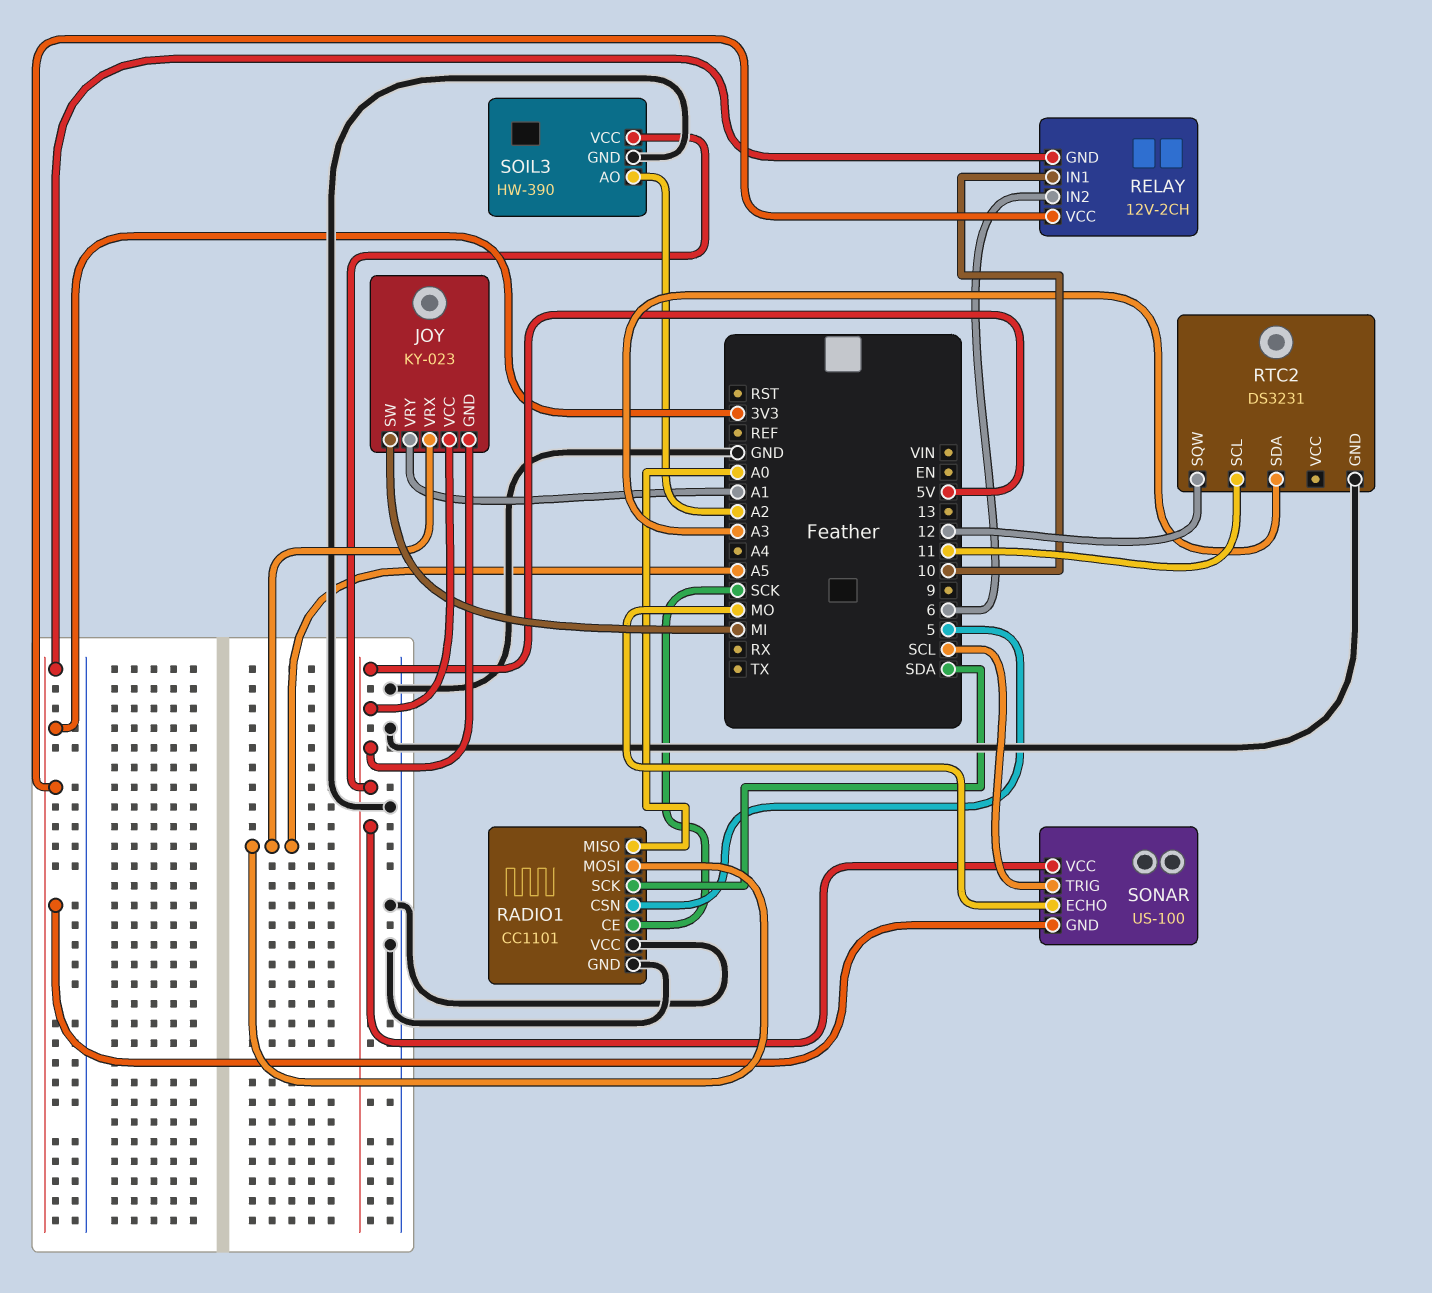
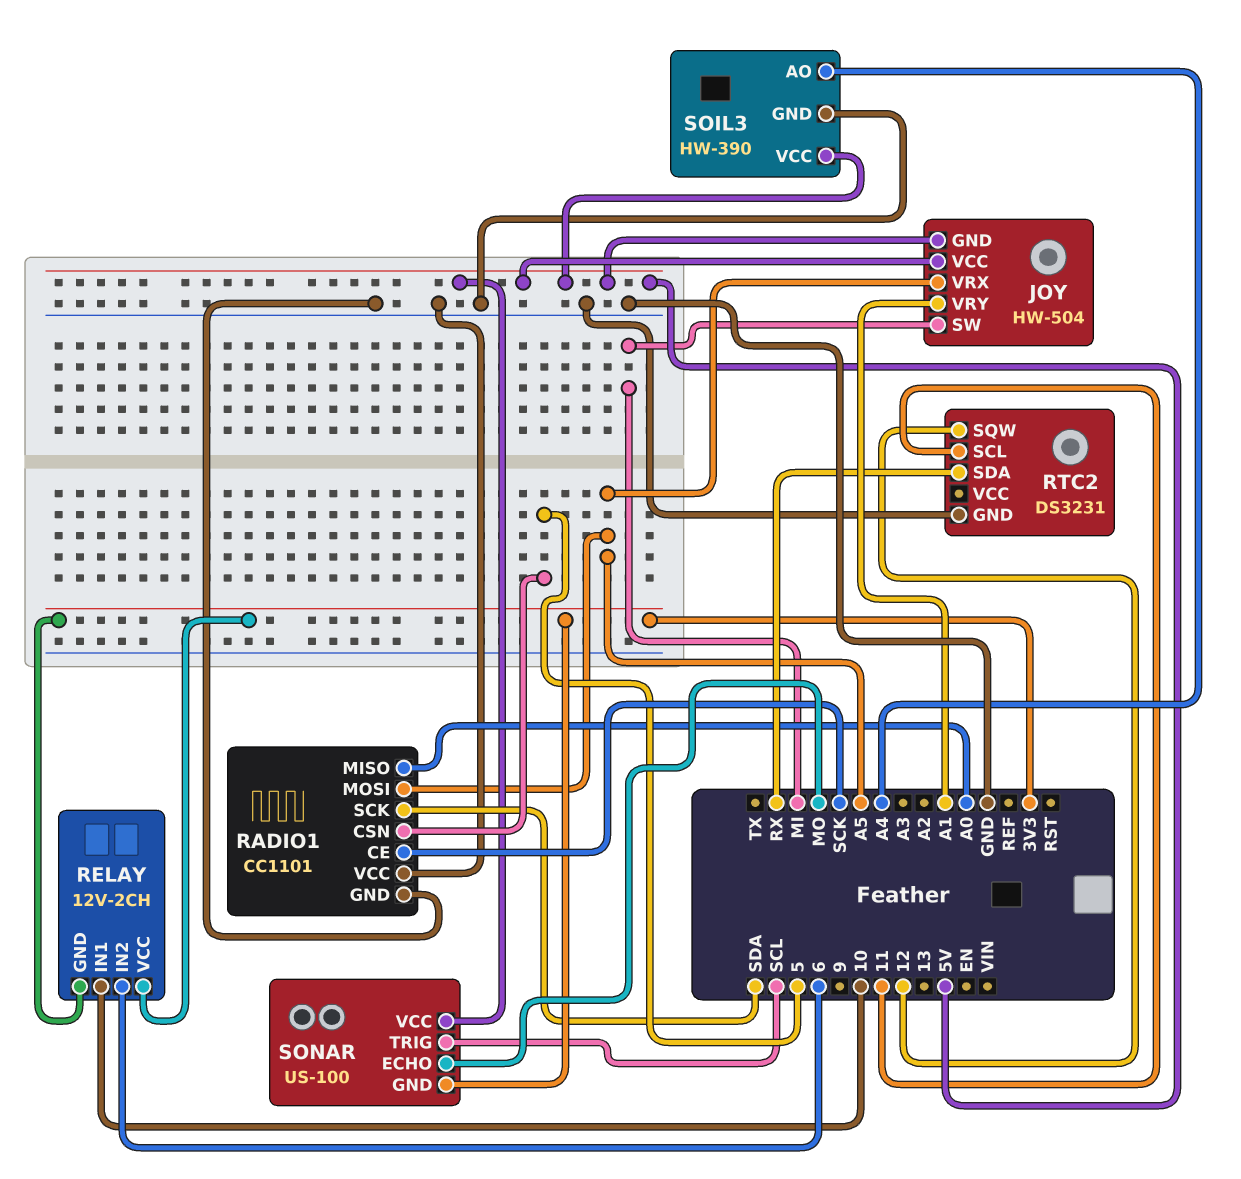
JOY: KY-023 -> HW-504
RTC2 pin SDA: A3 -> RX
SOIL3 pin AO: A2 -> A4

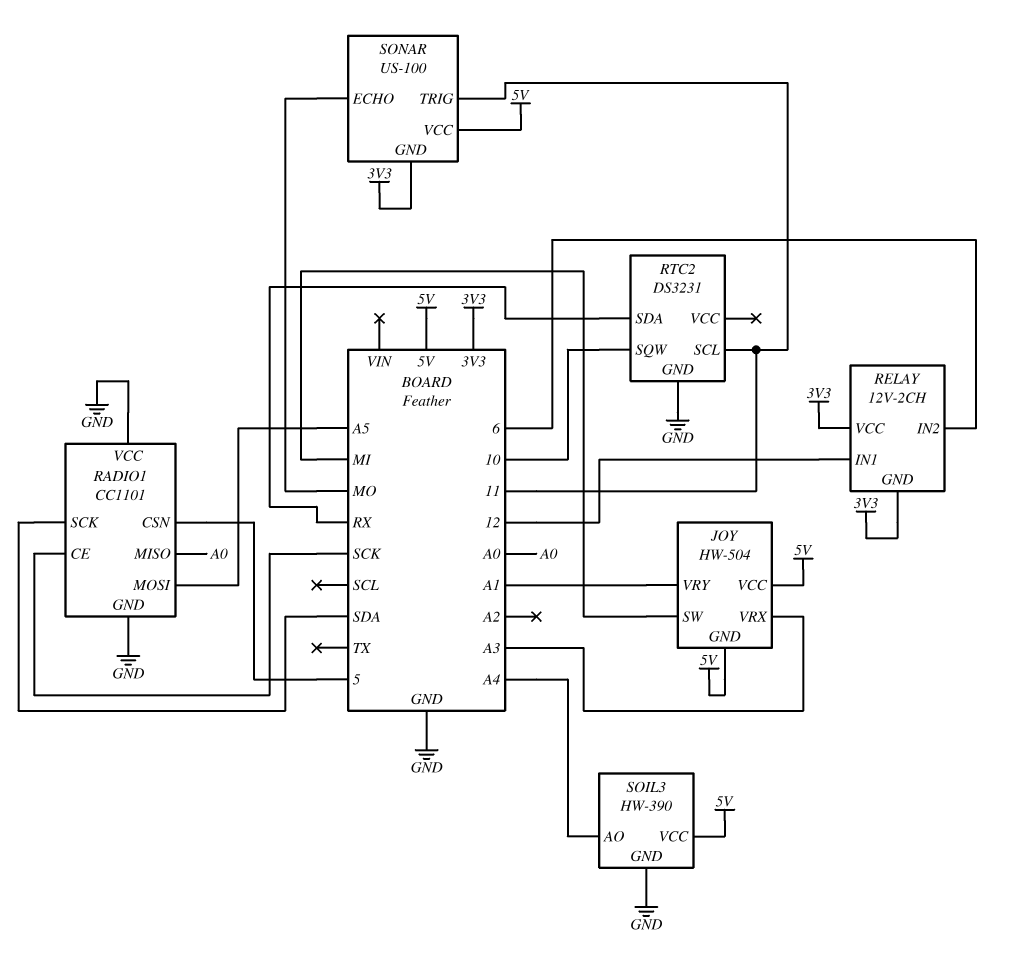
JOY pin VRX: A5 -> A3
RELAY pin IN1: 10 -> 12
RTC2 pin SQW: 12 -> 10
SONAR pin TRIG: SCL -> 11

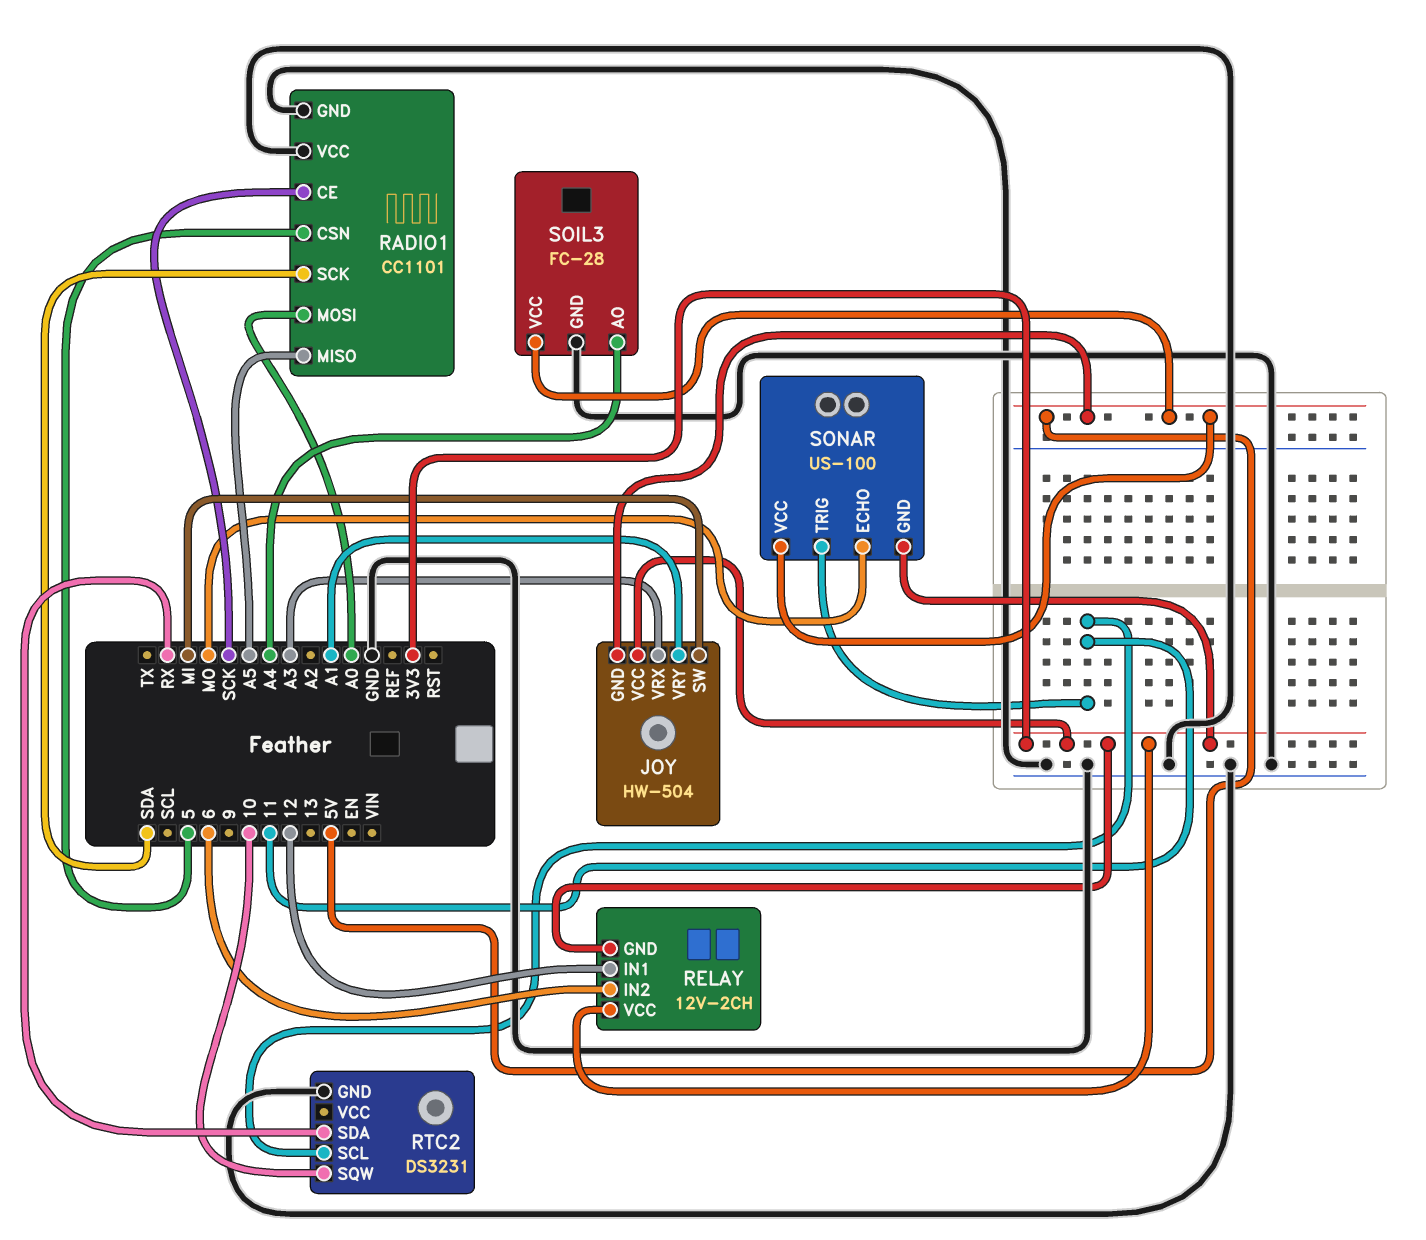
JOY pin VCC: 5V -> 3V3
RADIO1 pin MISO: A0 -> A5
RADIO1 pin MOSI: A5 -> A0
SOIL3: HW-390 -> FC-28

